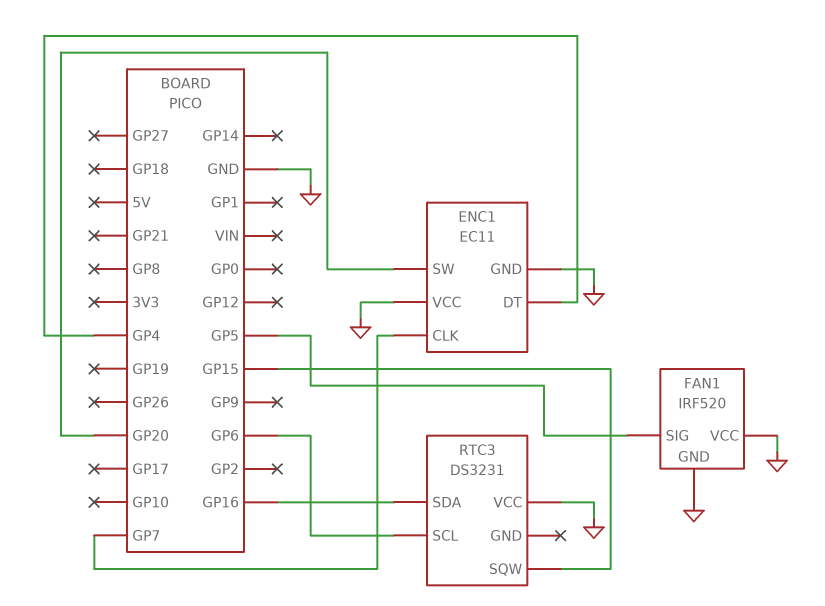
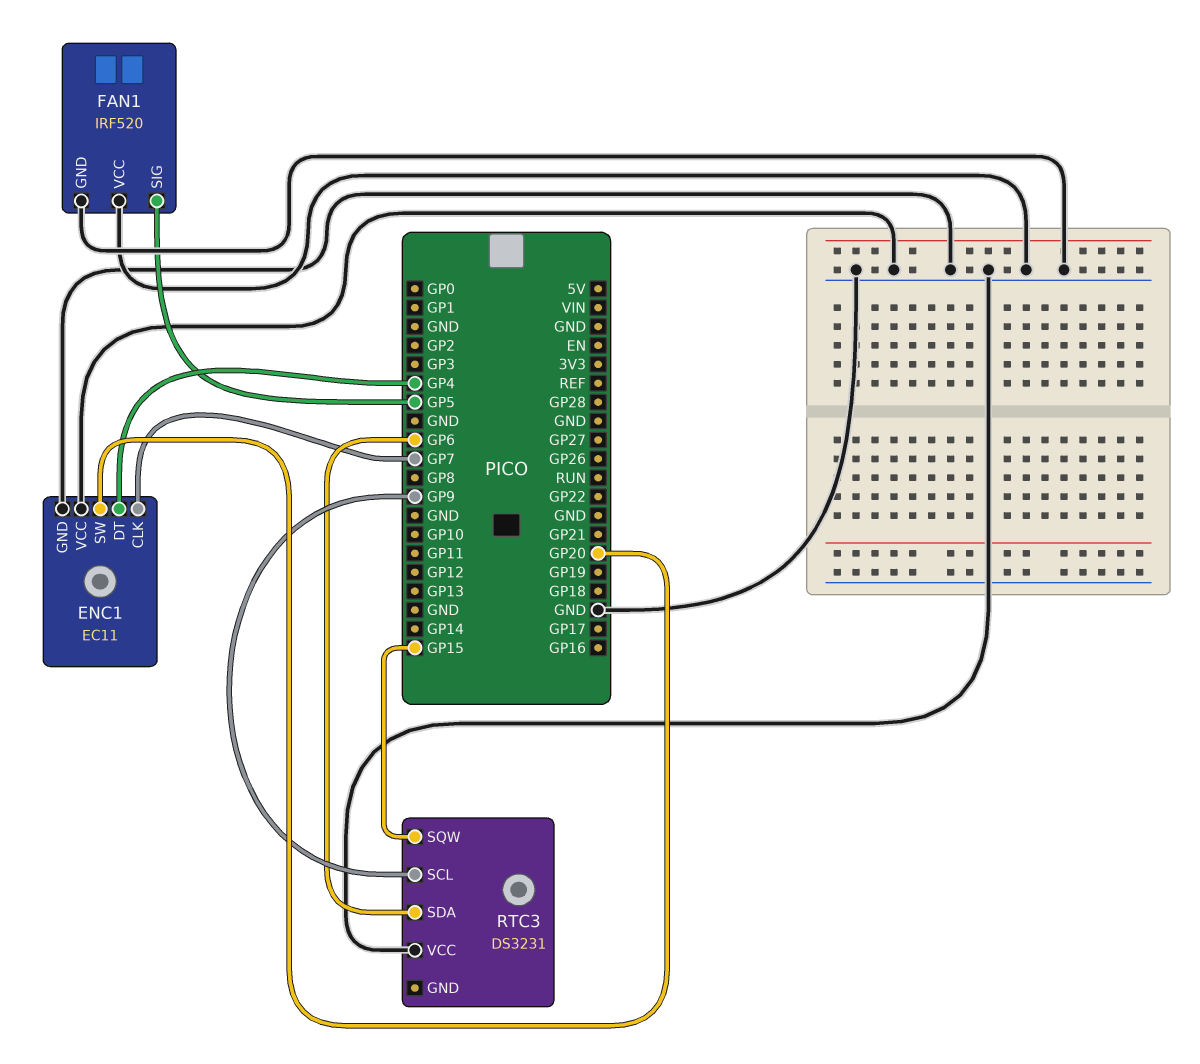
RTC3 pin SCL: GP6 -> GP9
RTC3 pin SDA: GP16 -> GP6

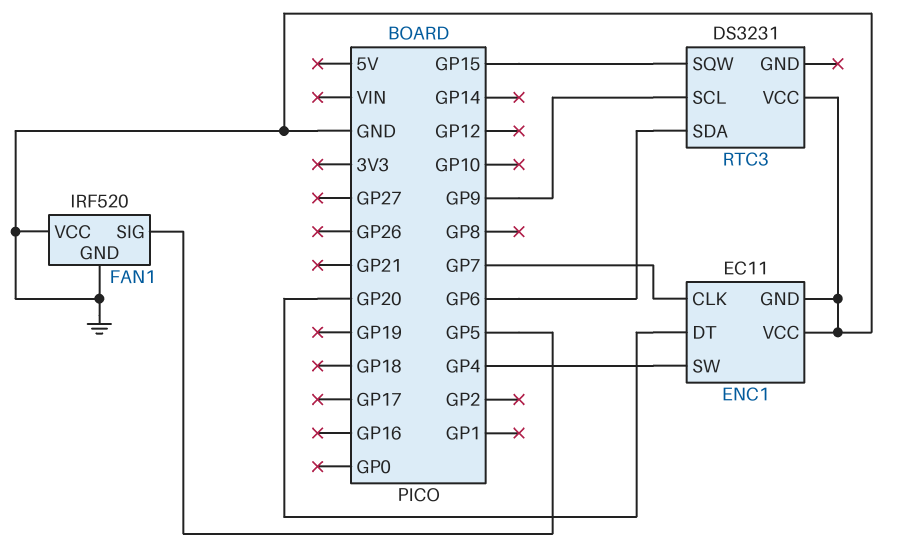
ENC1 pin DT: GP4 -> GP20
ENC1 pin SW: GP20 -> GP4

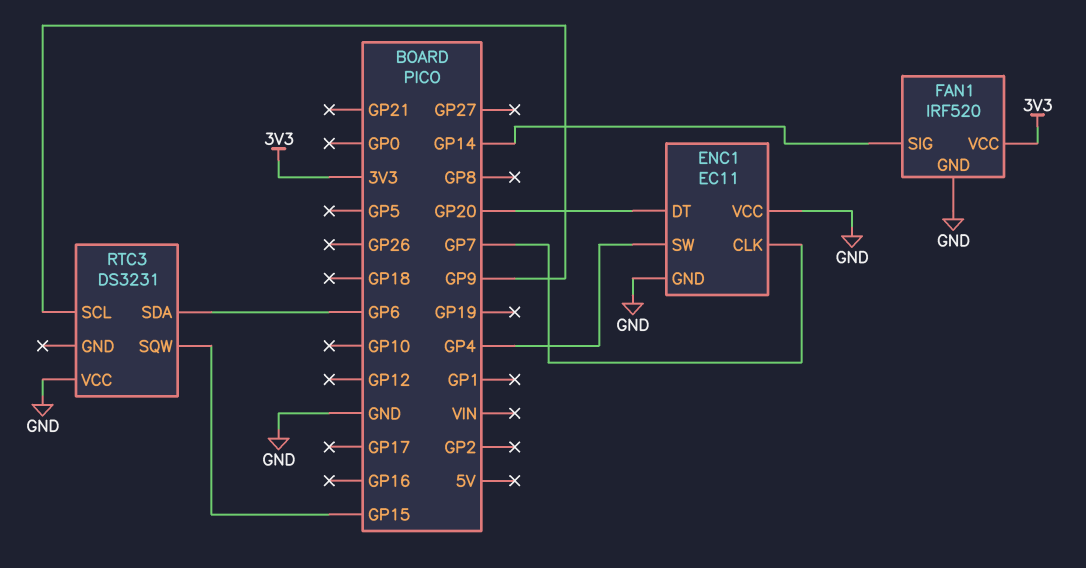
FAN1 pin SIG: GP5 -> GP14
FAN1 pin VCC: GND -> 3V3

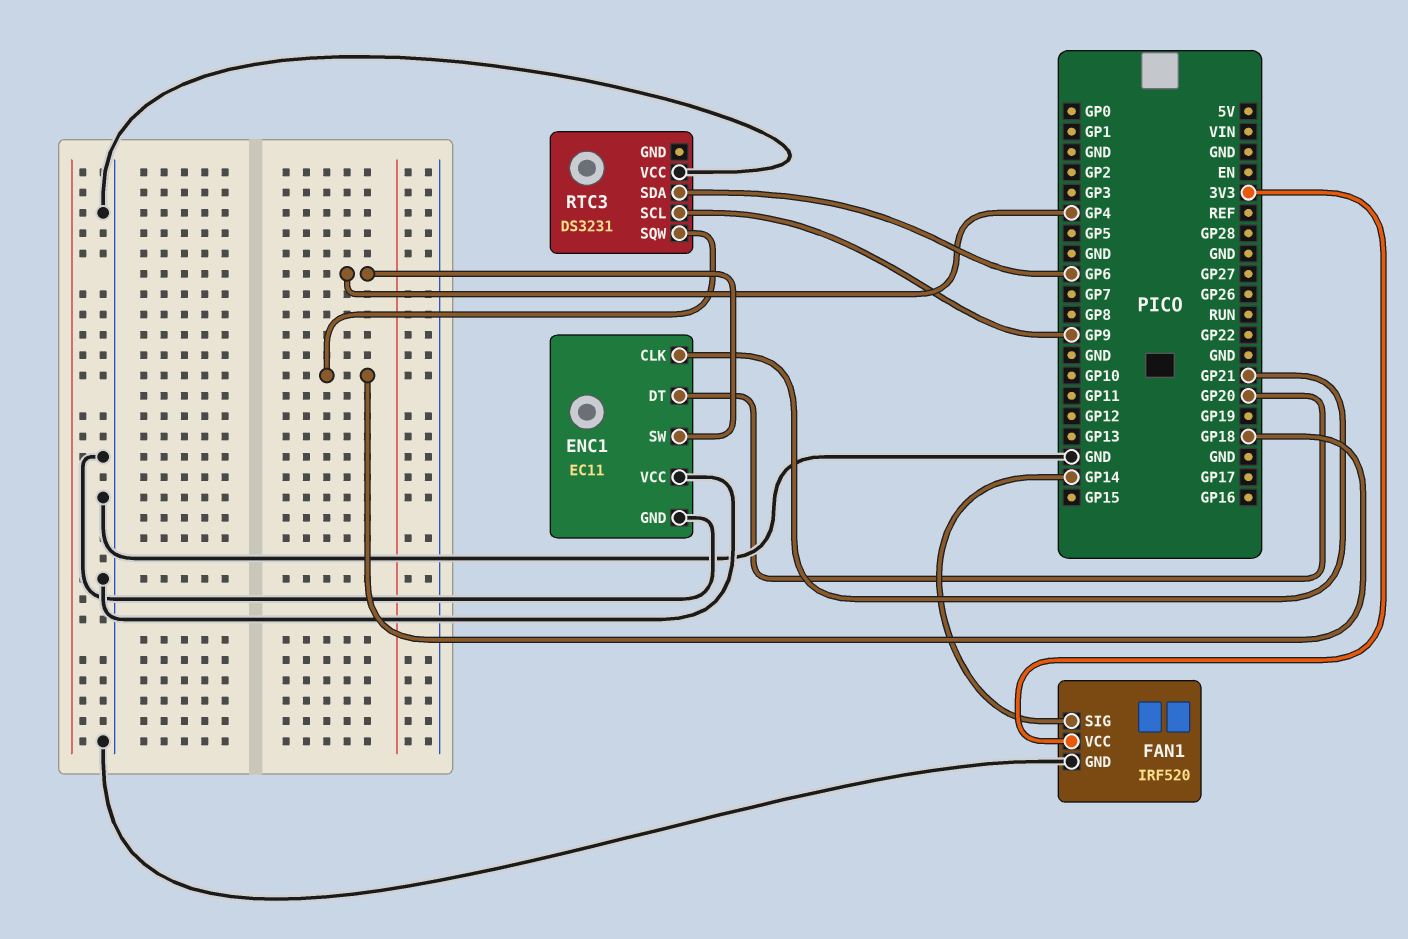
ENC1 pin CLK: GP7 -> GP21
RTC3 pin SQW: GP15 -> GP18

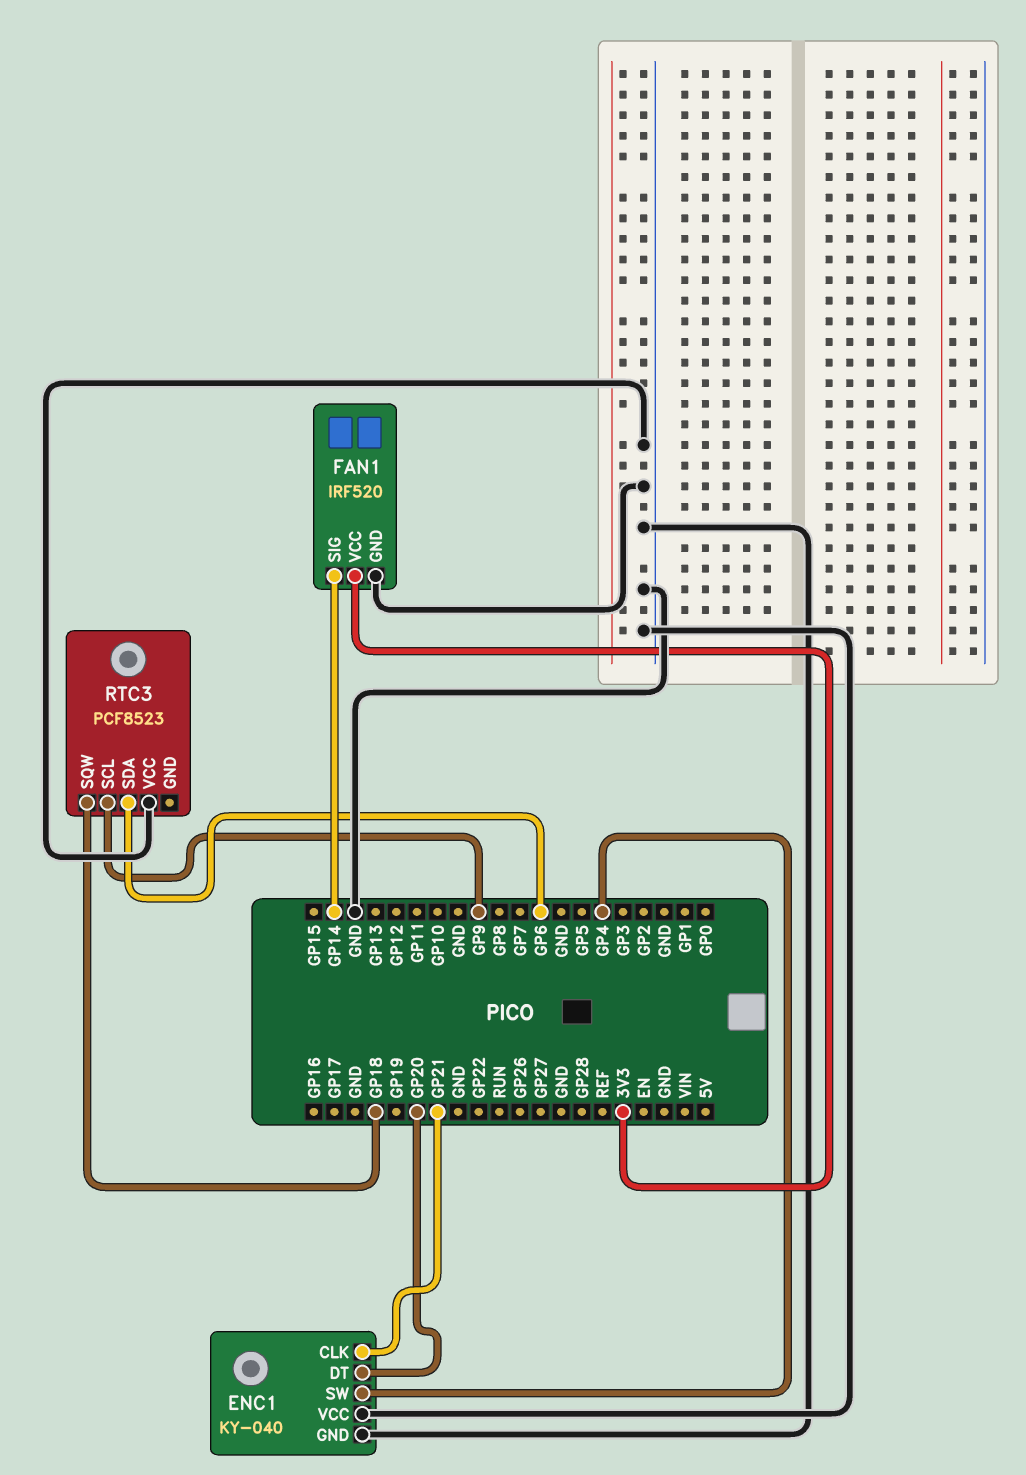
ENC1: EC11 -> KY-040
RTC3: DS3231 -> PCF8523

